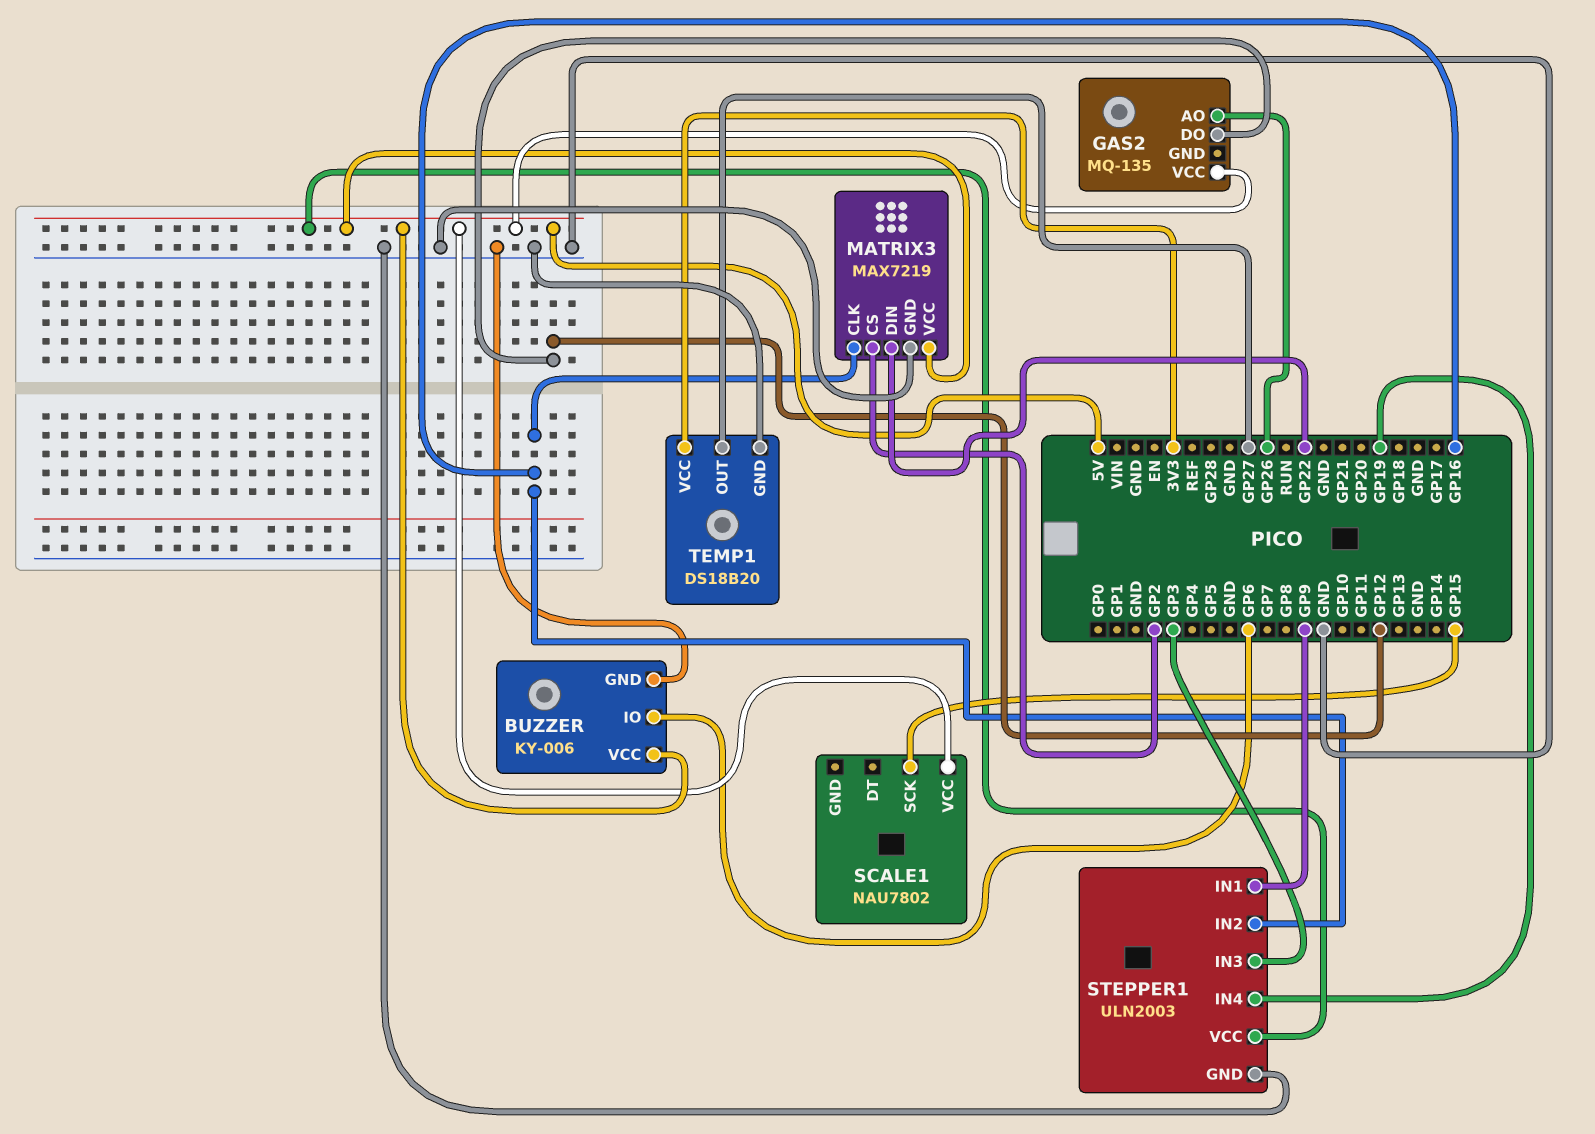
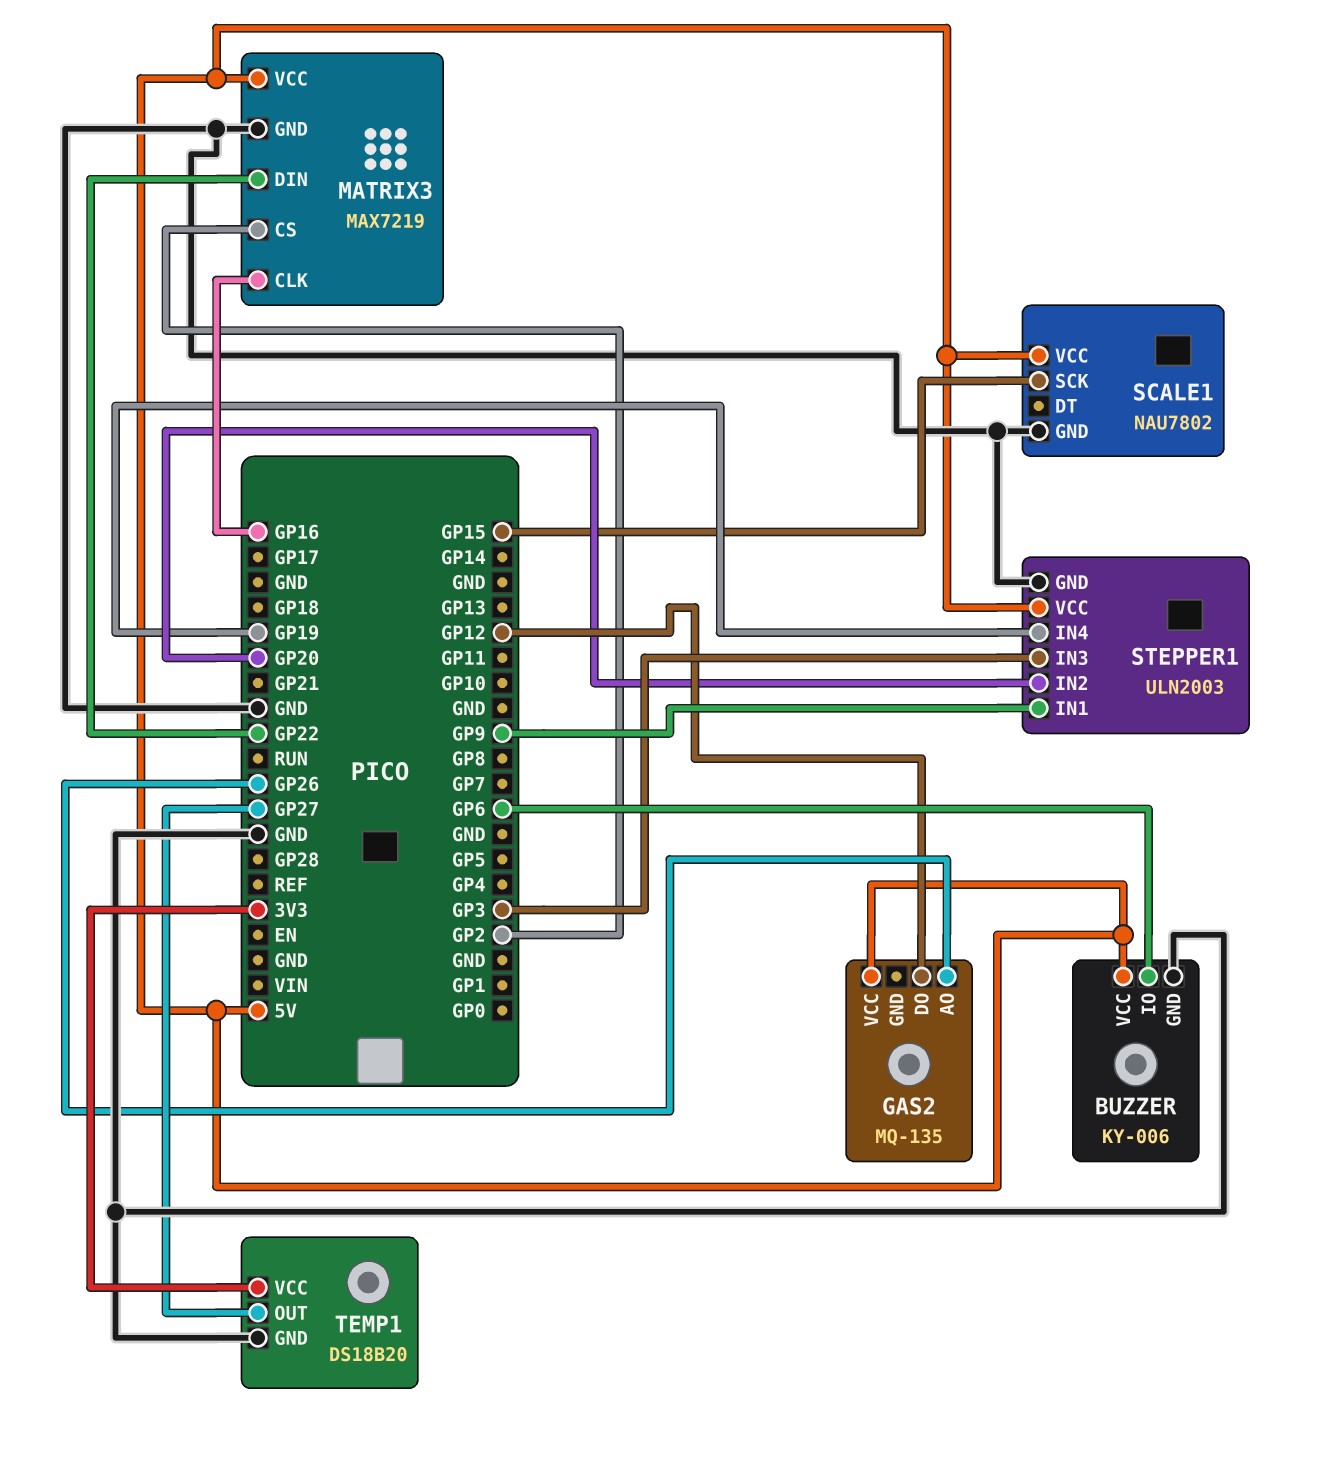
SCALE1 pin GND: none -> GND
STEPPER1 pin IN2: GP16 -> GP20

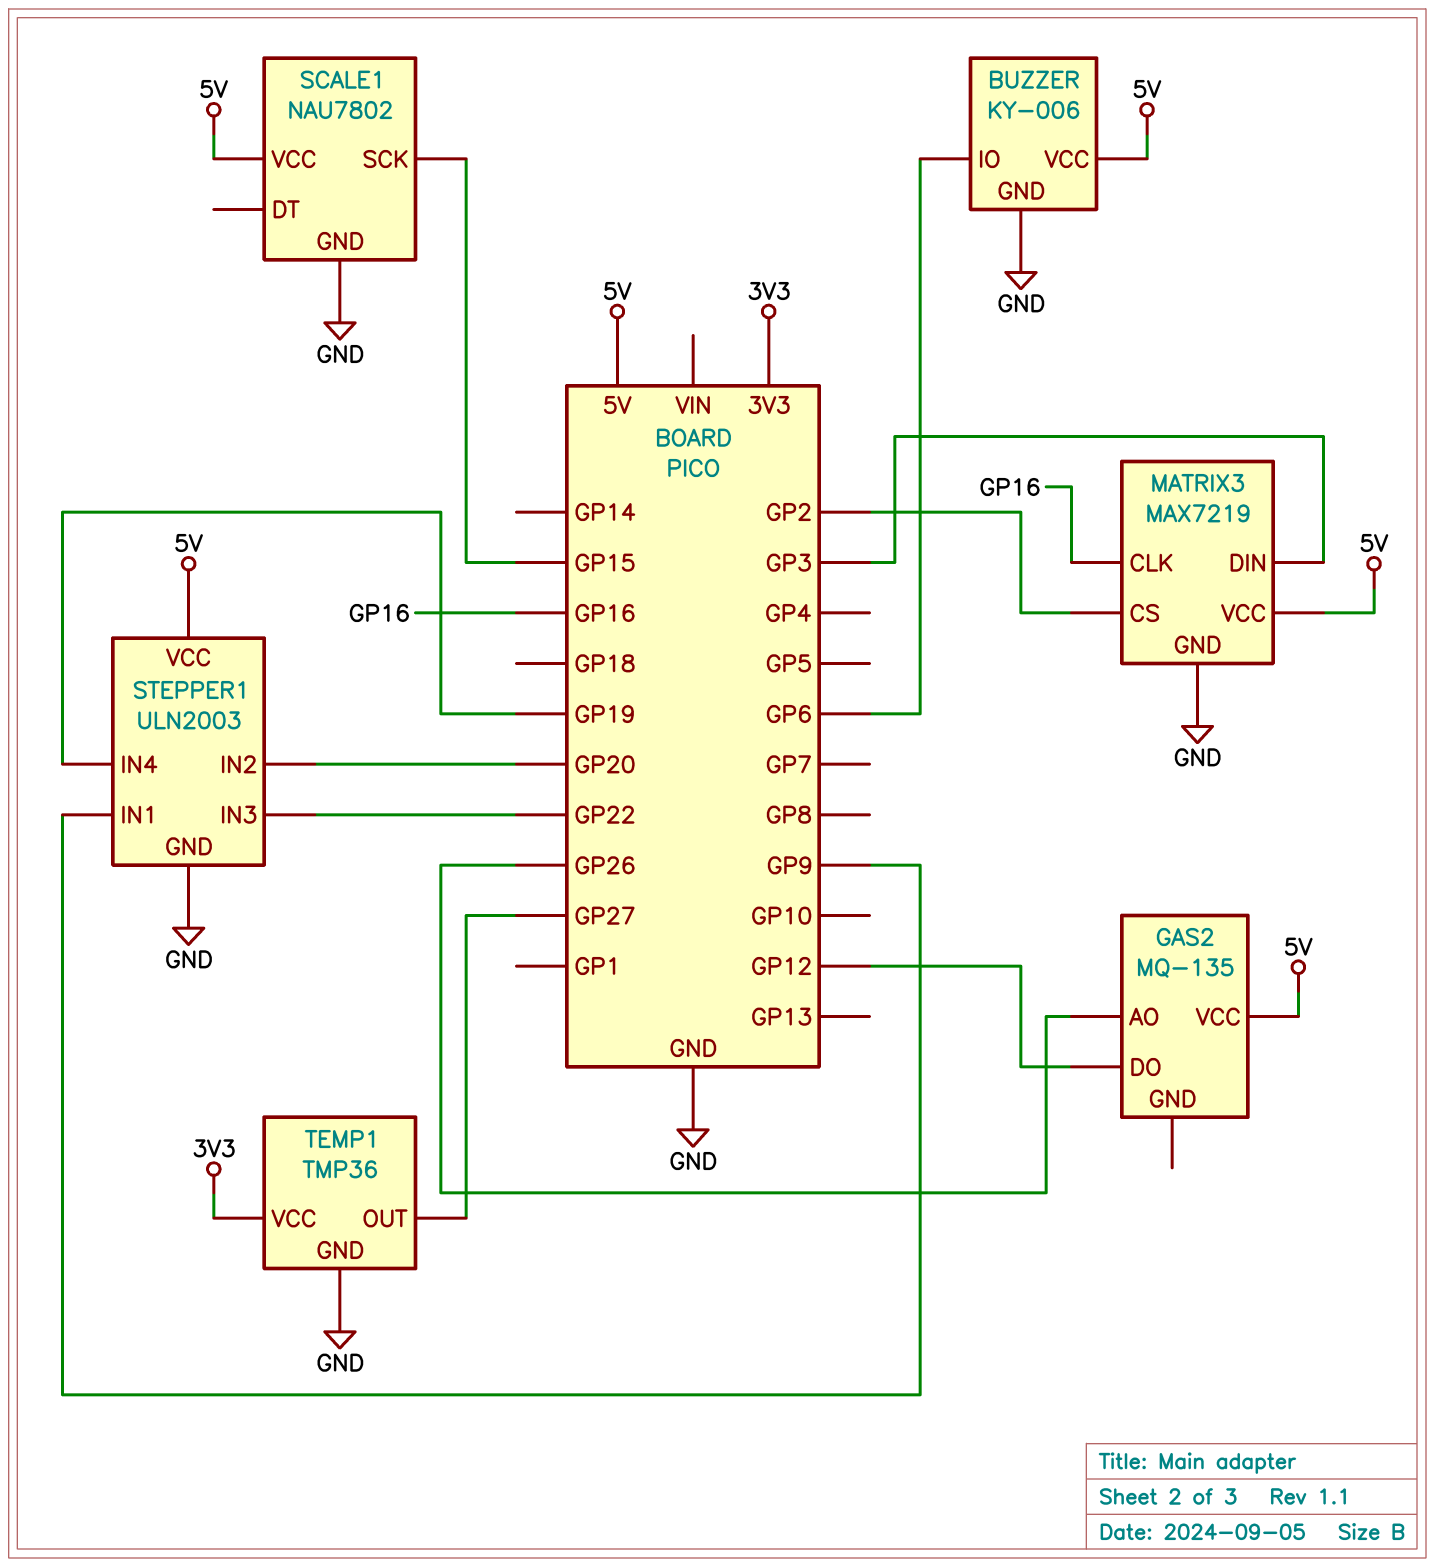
MATRIX3 pin DIN: GP22 -> GP3
STEPPER1 pin IN3: GP3 -> GP22
TEMP1: DS18B20 -> TMP36

